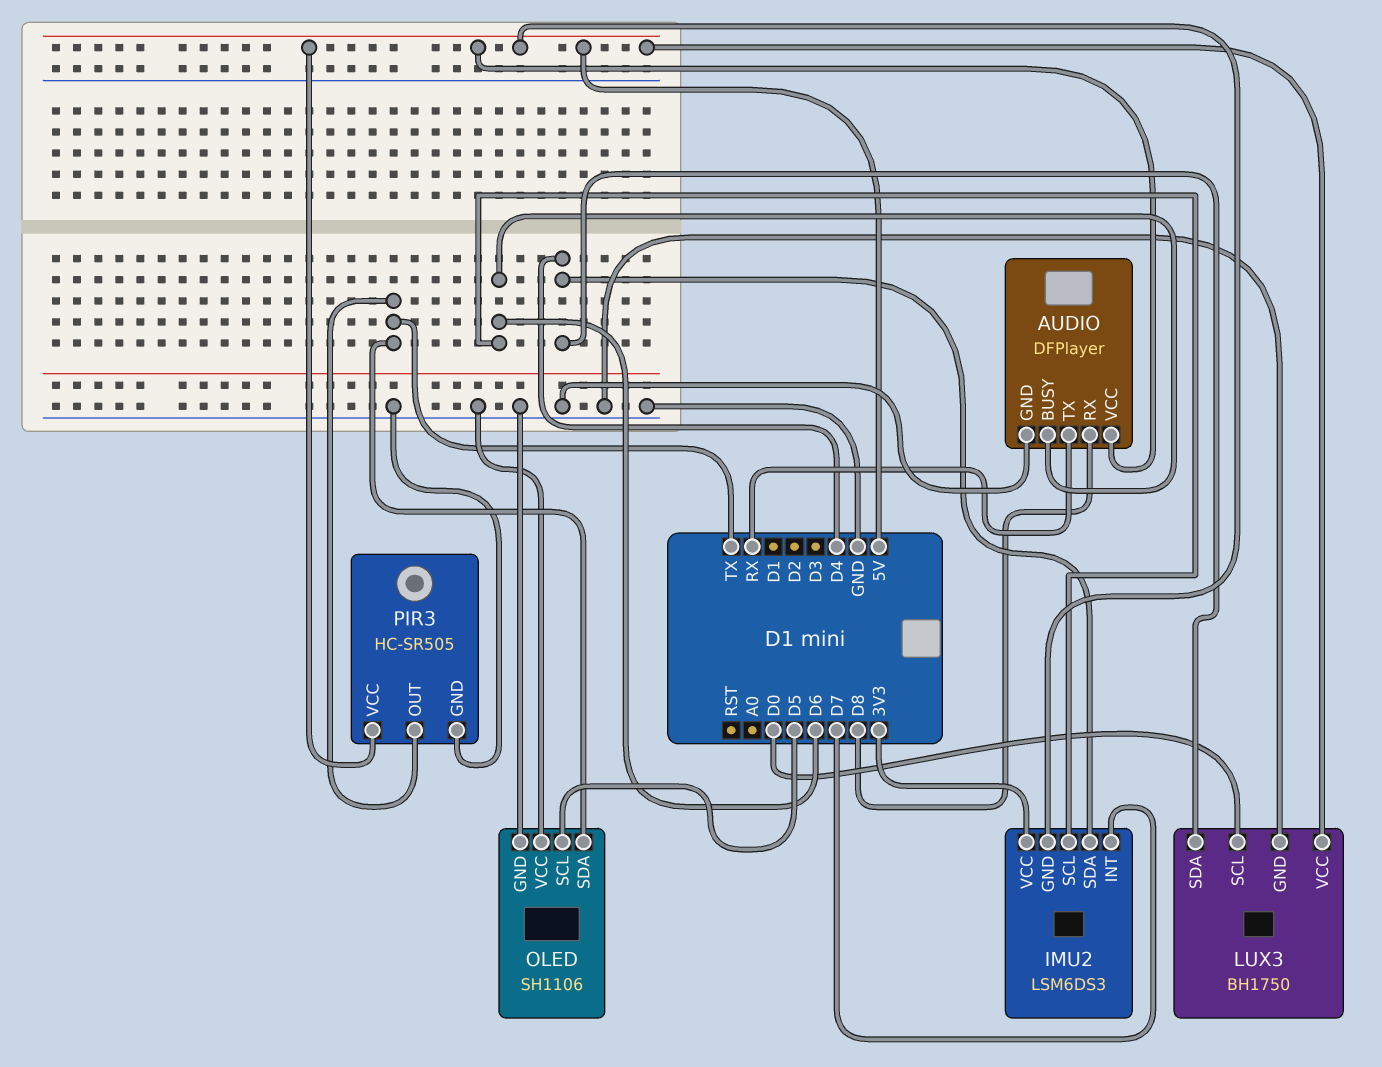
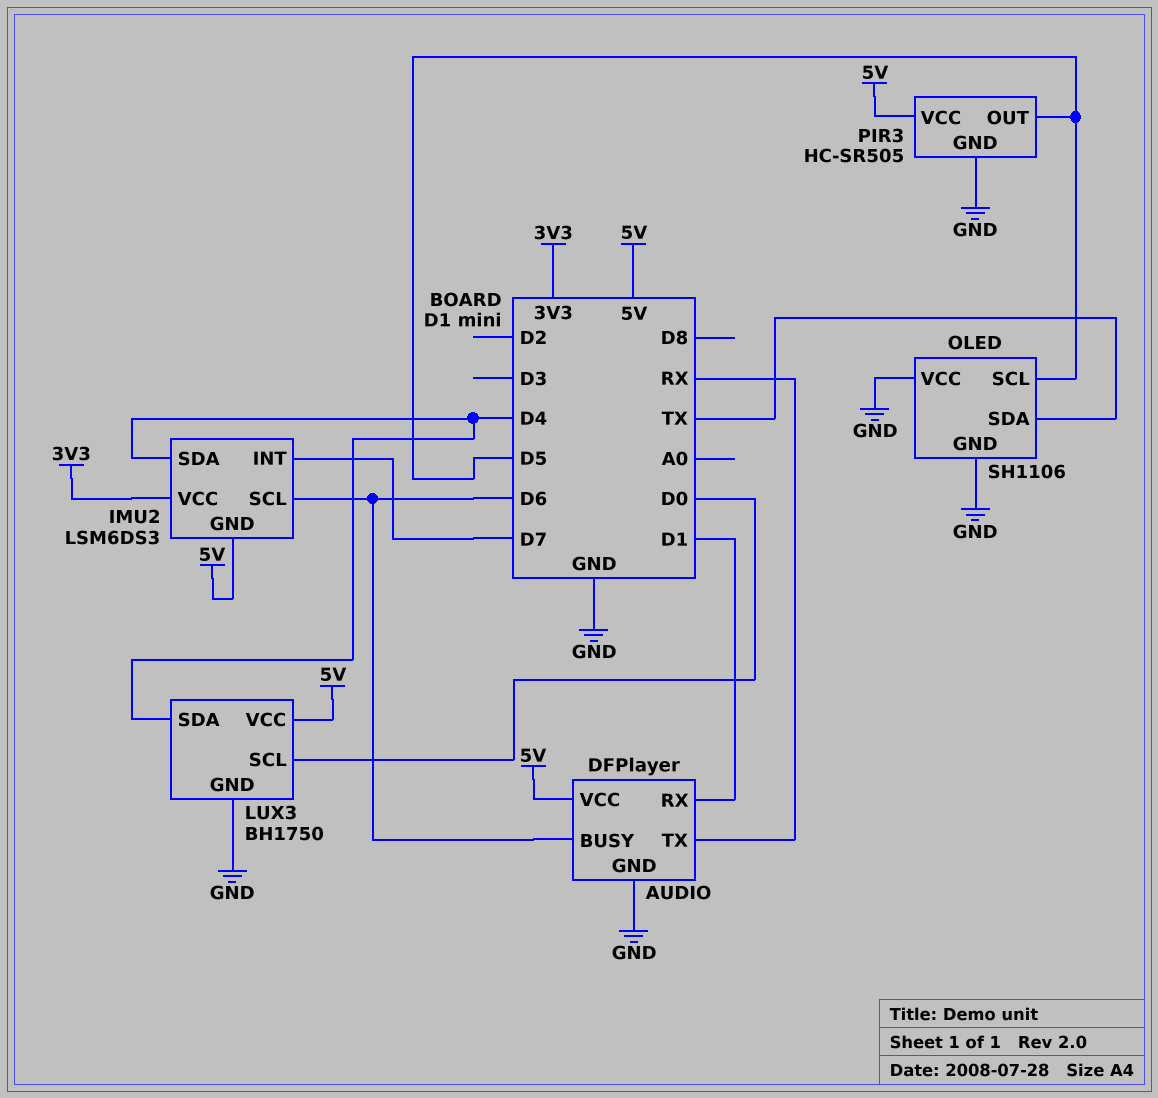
AUDIO pin RX: D8 -> D1
PIR3 pin OUT: TX -> D5

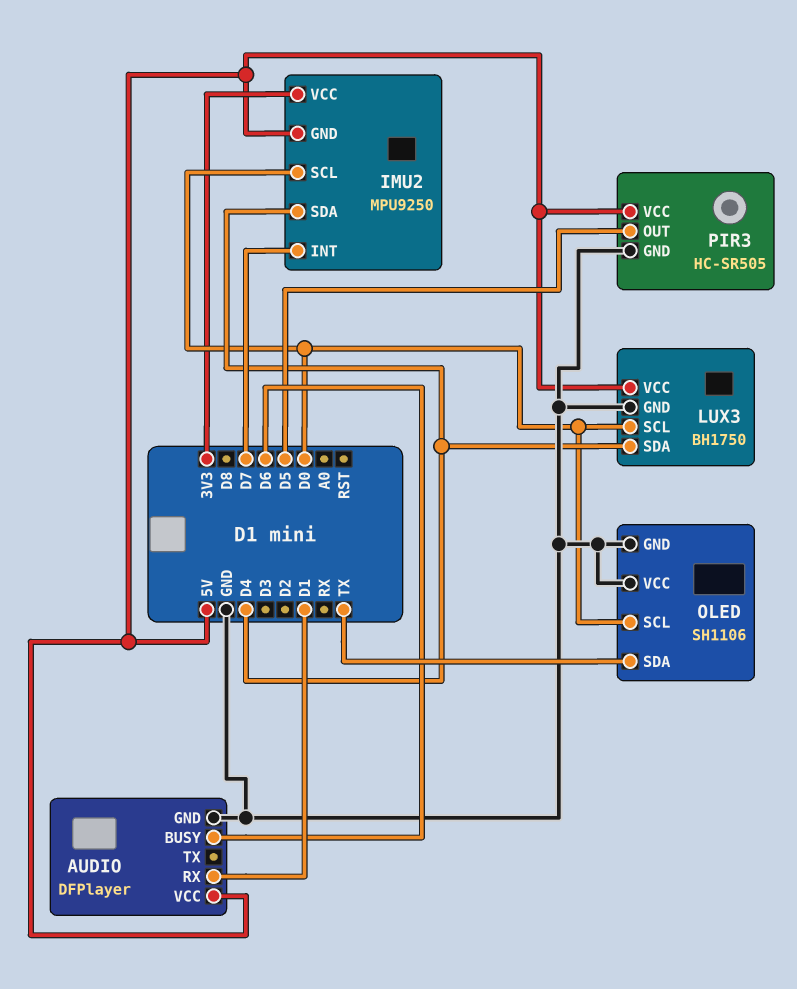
AUDIO pin TX: RX -> none
IMU2: LSM6DS3 -> MPU9250
IMU2 pin SCL: D6 -> D0
OLED pin SCL: D5 -> D0

